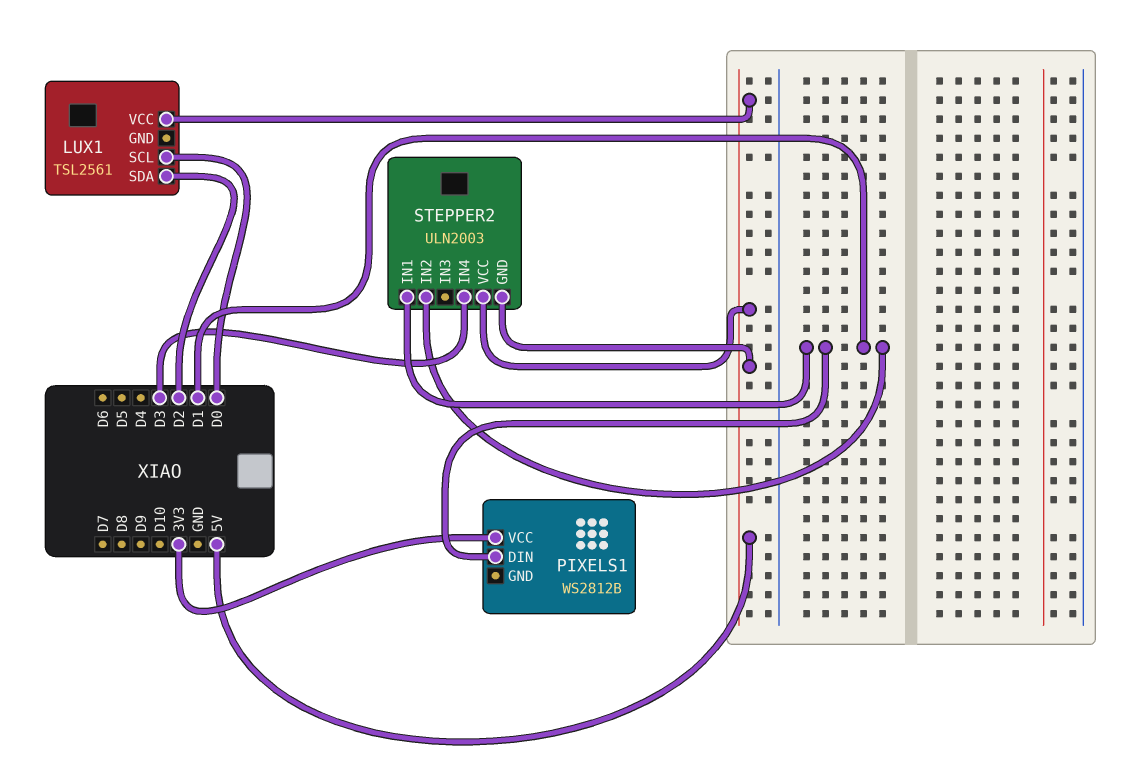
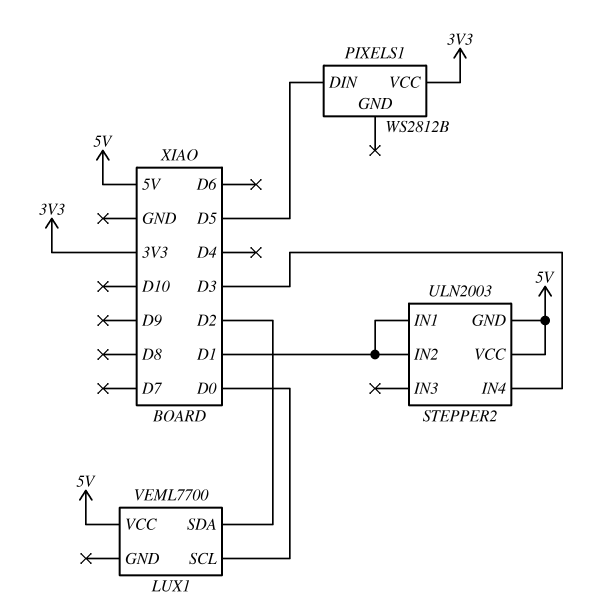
LUX1: TSL2561 -> VEML7700
PIXELS1 pin DIN: D1 -> D5

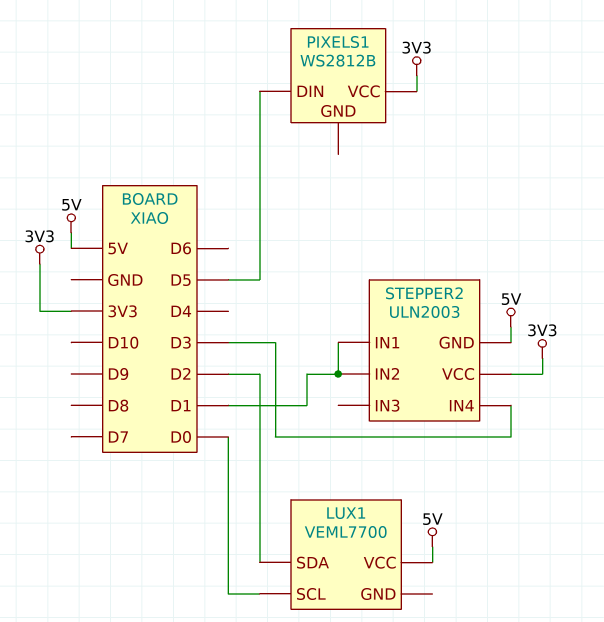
STEPPER2 pin VCC: 5V -> 3V3

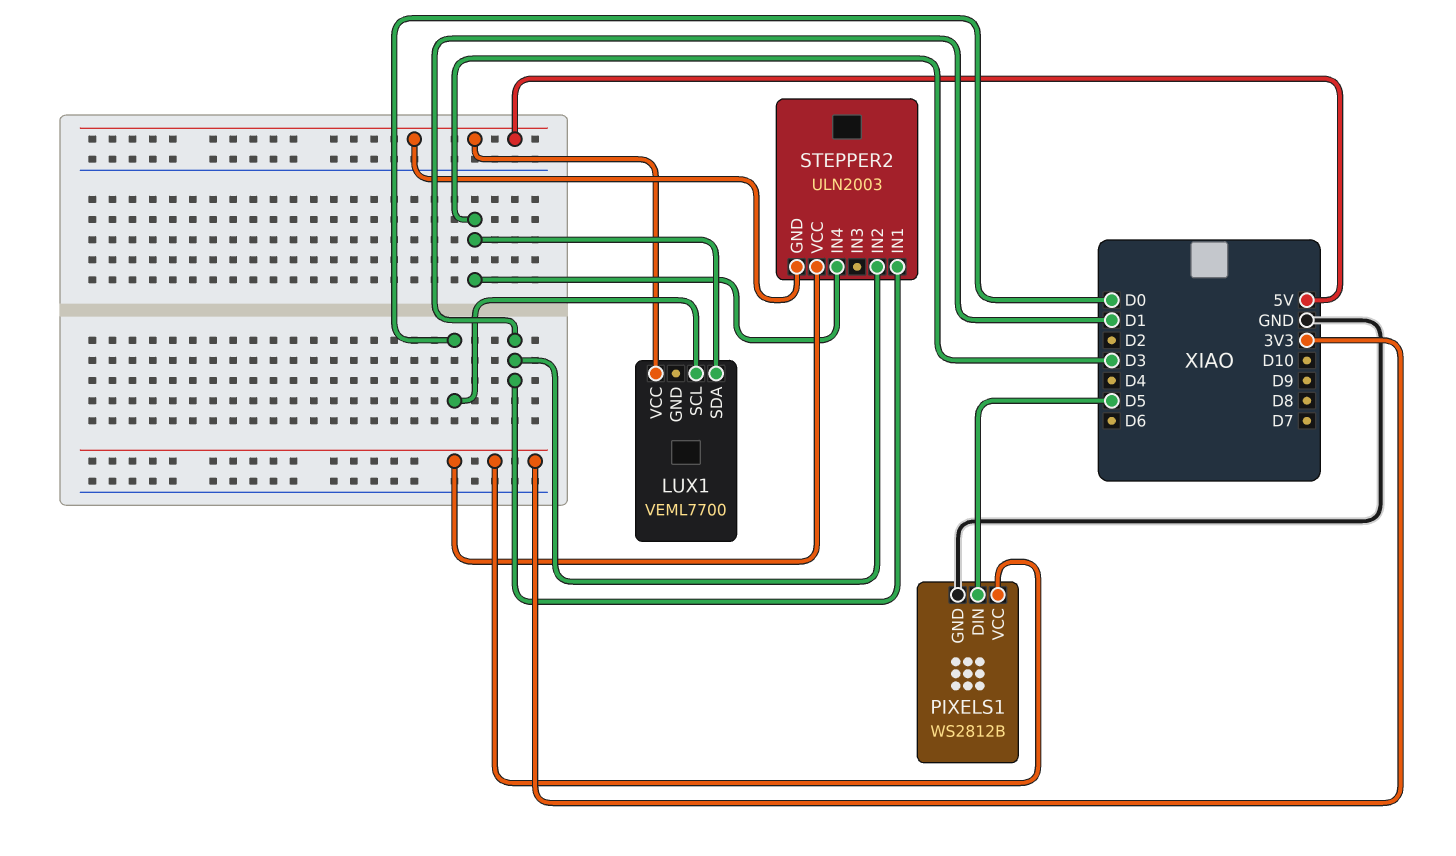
LUX1 pin SDA: D2 -> D3
PIXELS1 pin GND: none -> GND

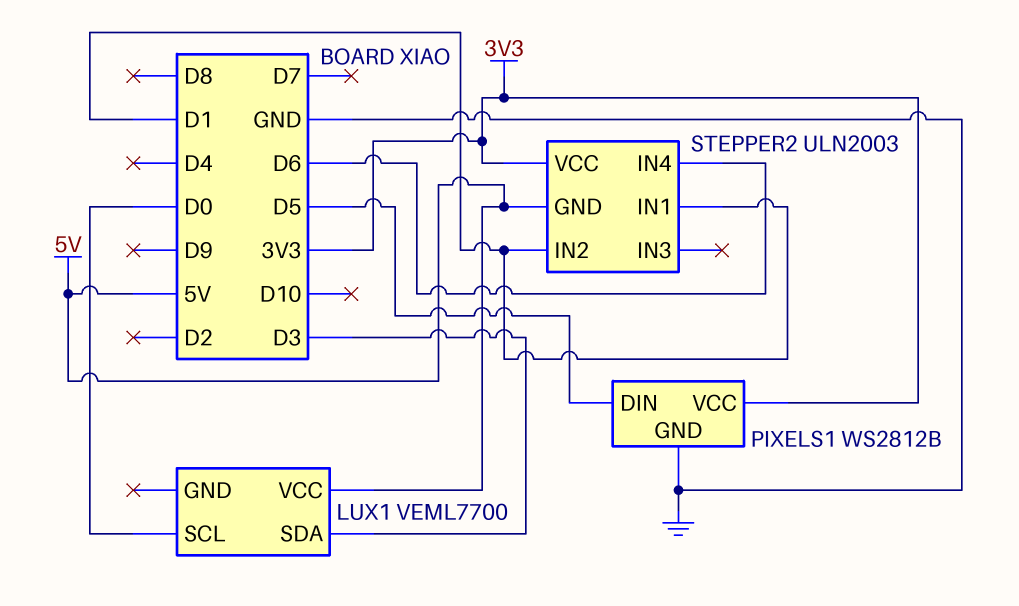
STEPPER2 pin IN4: D3 -> D6

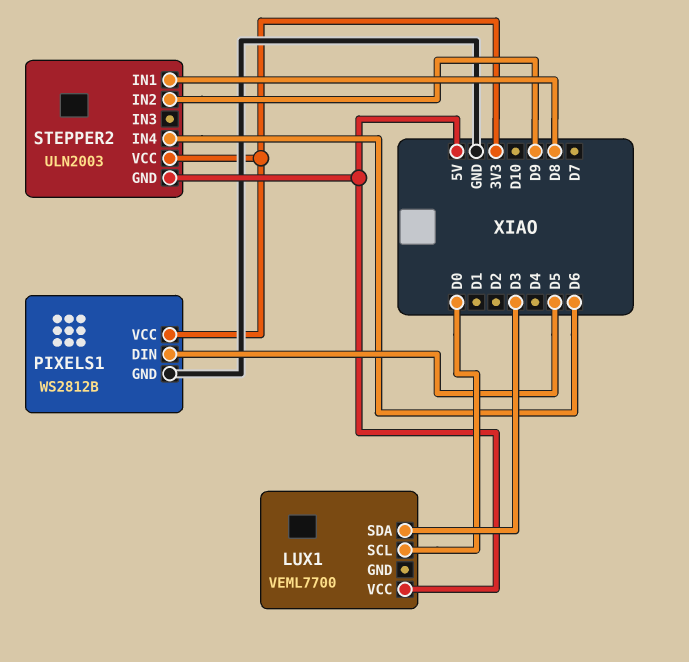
STEPPER2 pin IN1: D1 -> D8
STEPPER2 pin IN2: D1 -> D9

